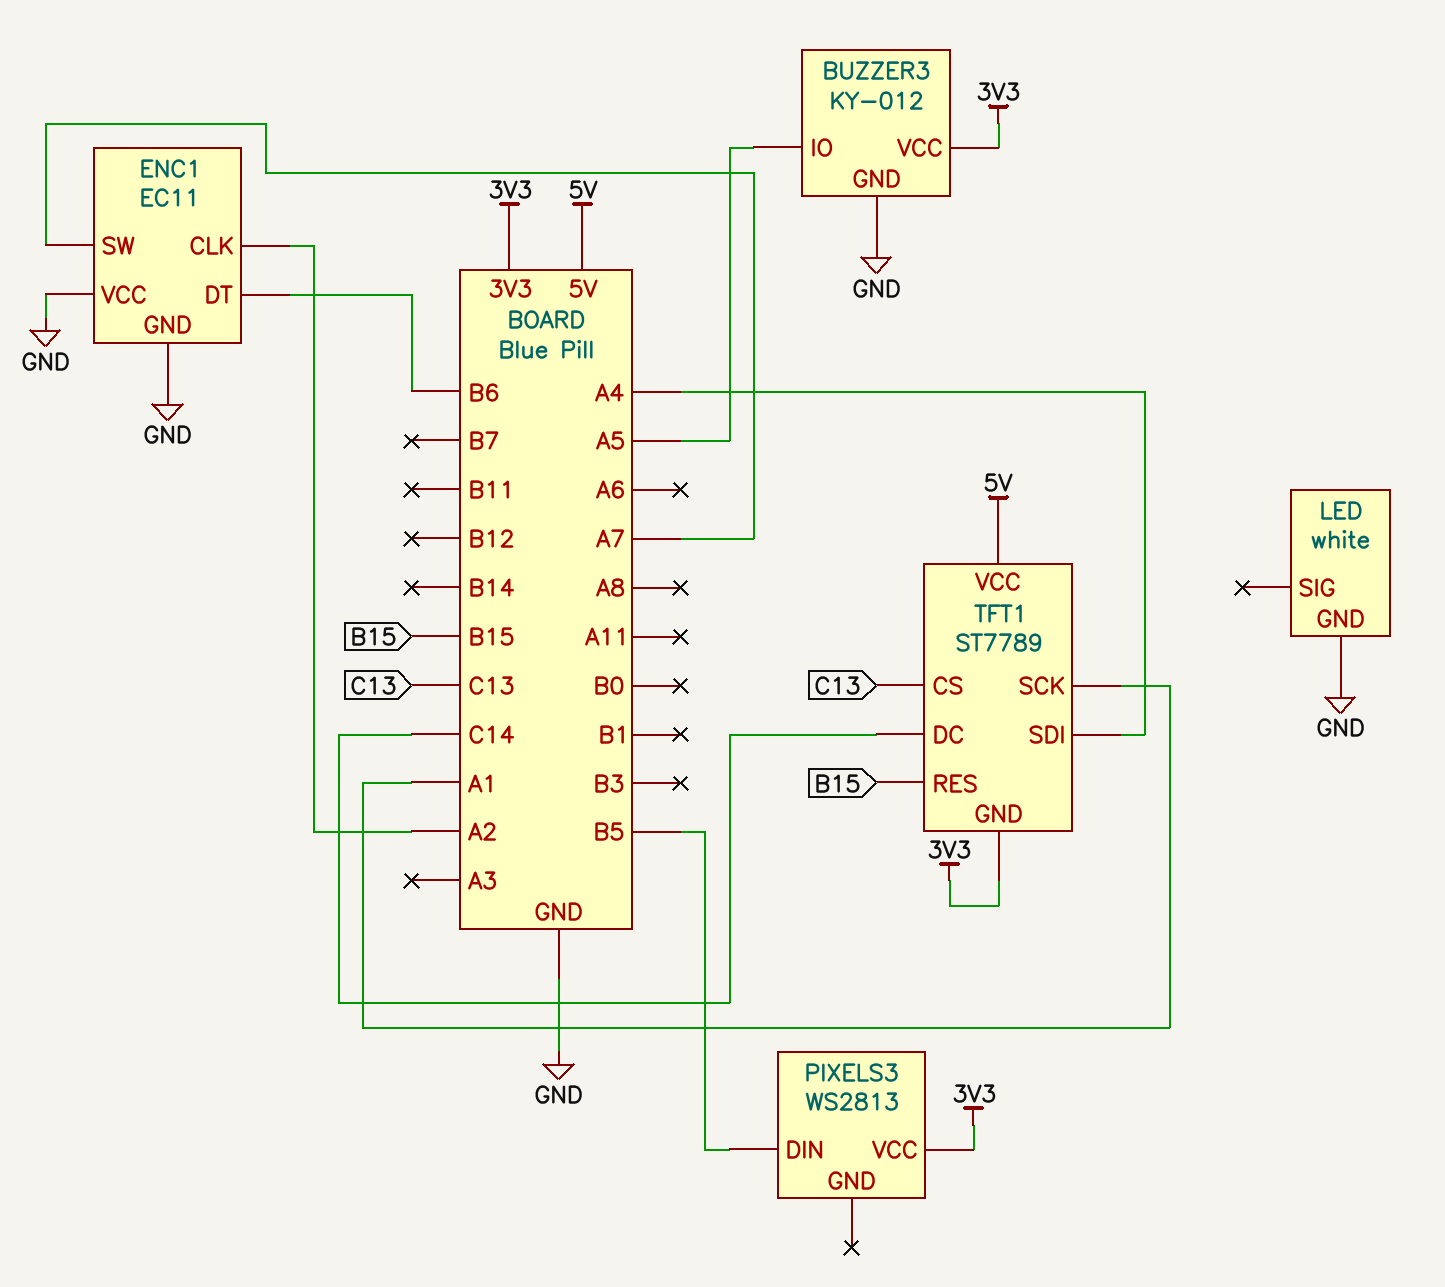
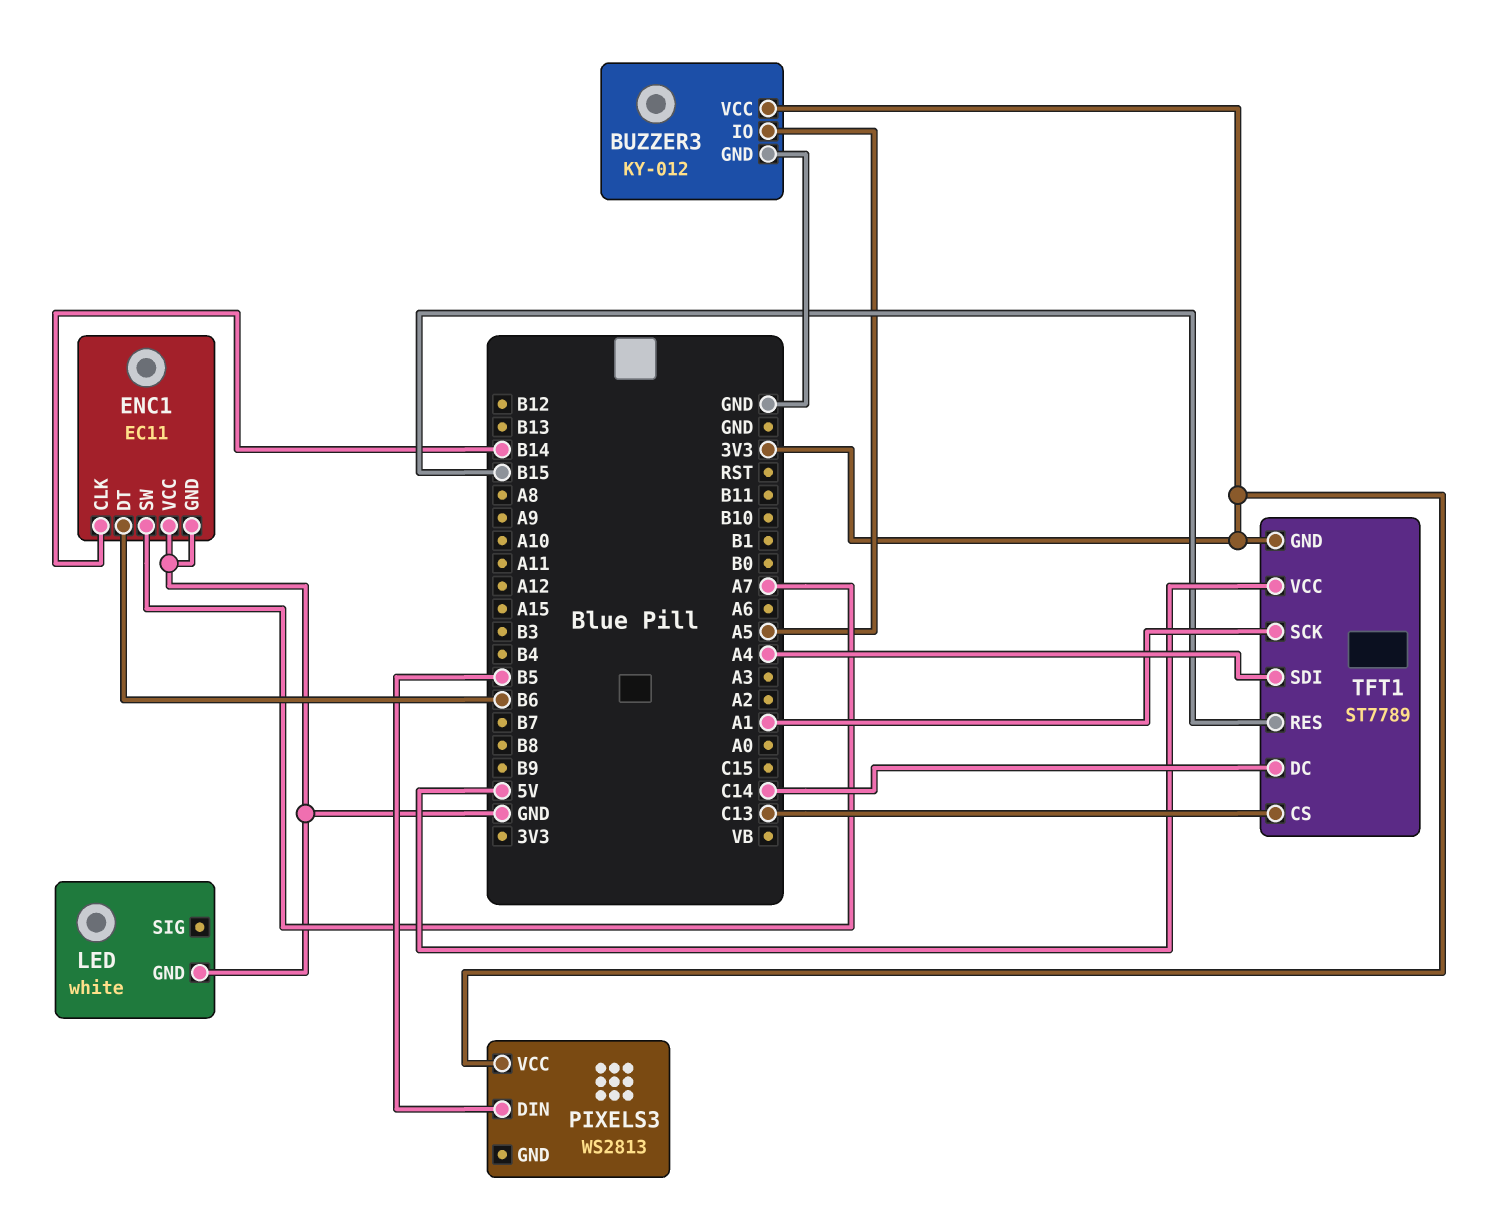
ENC1 pin CLK: A2 -> B14

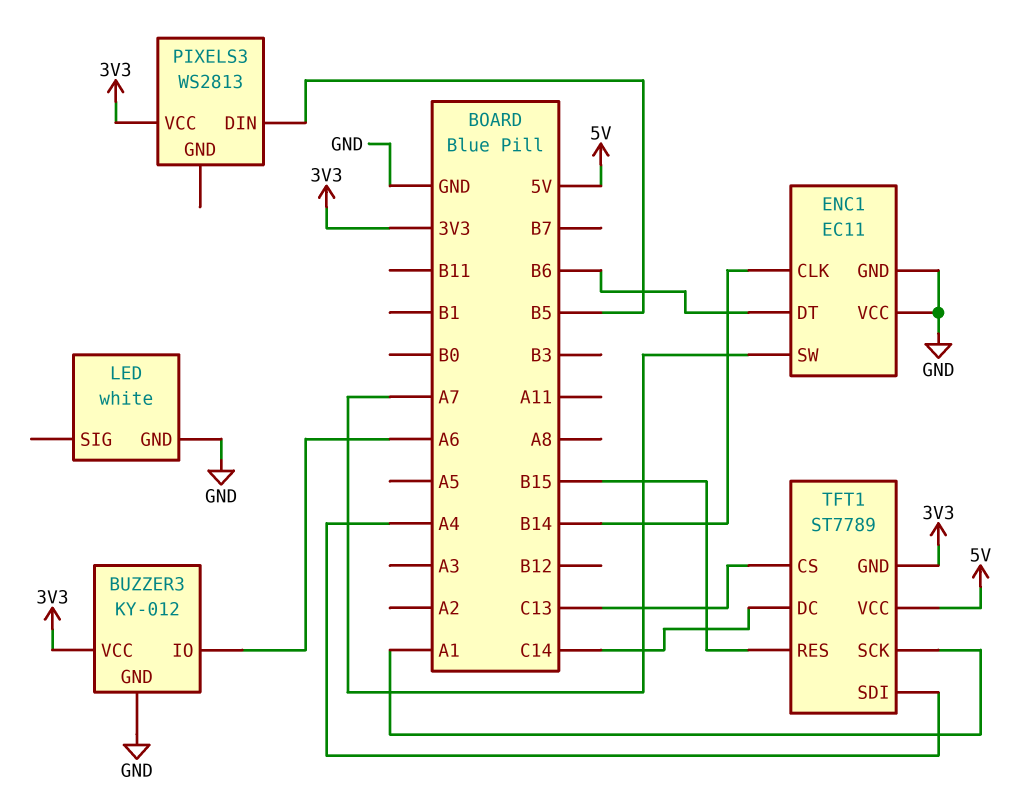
BUZZER3 pin IO: A5 -> A6

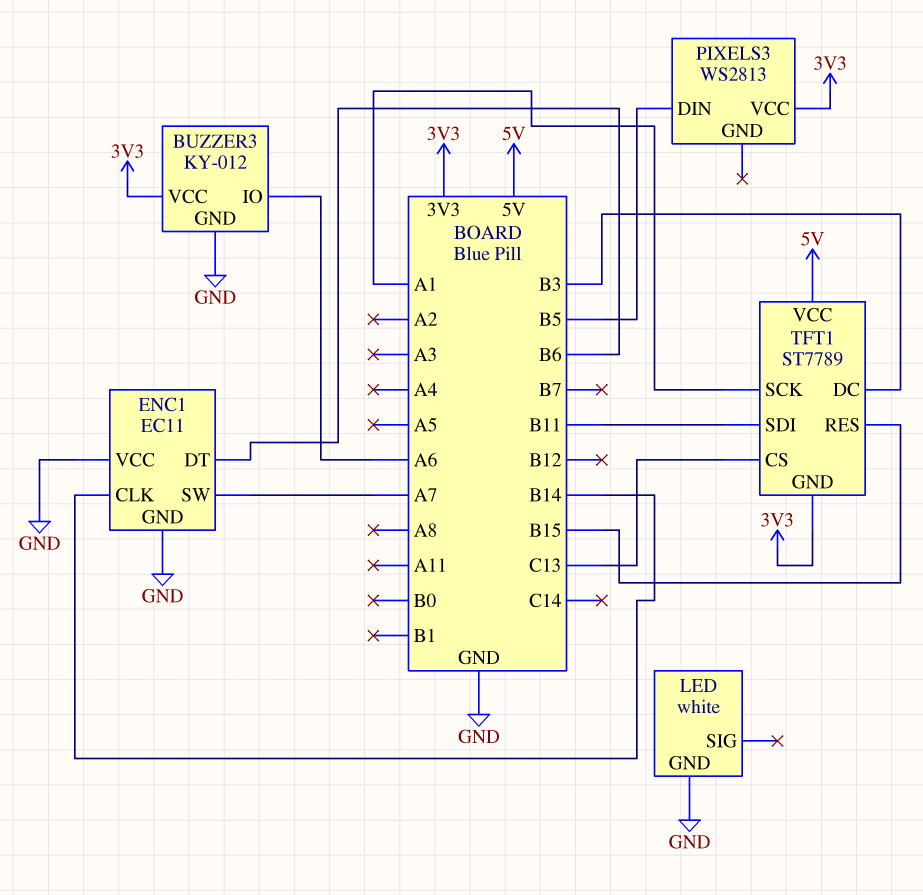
TFT1 pin DC: C14 -> B3
TFT1 pin SDI: A4 -> B11

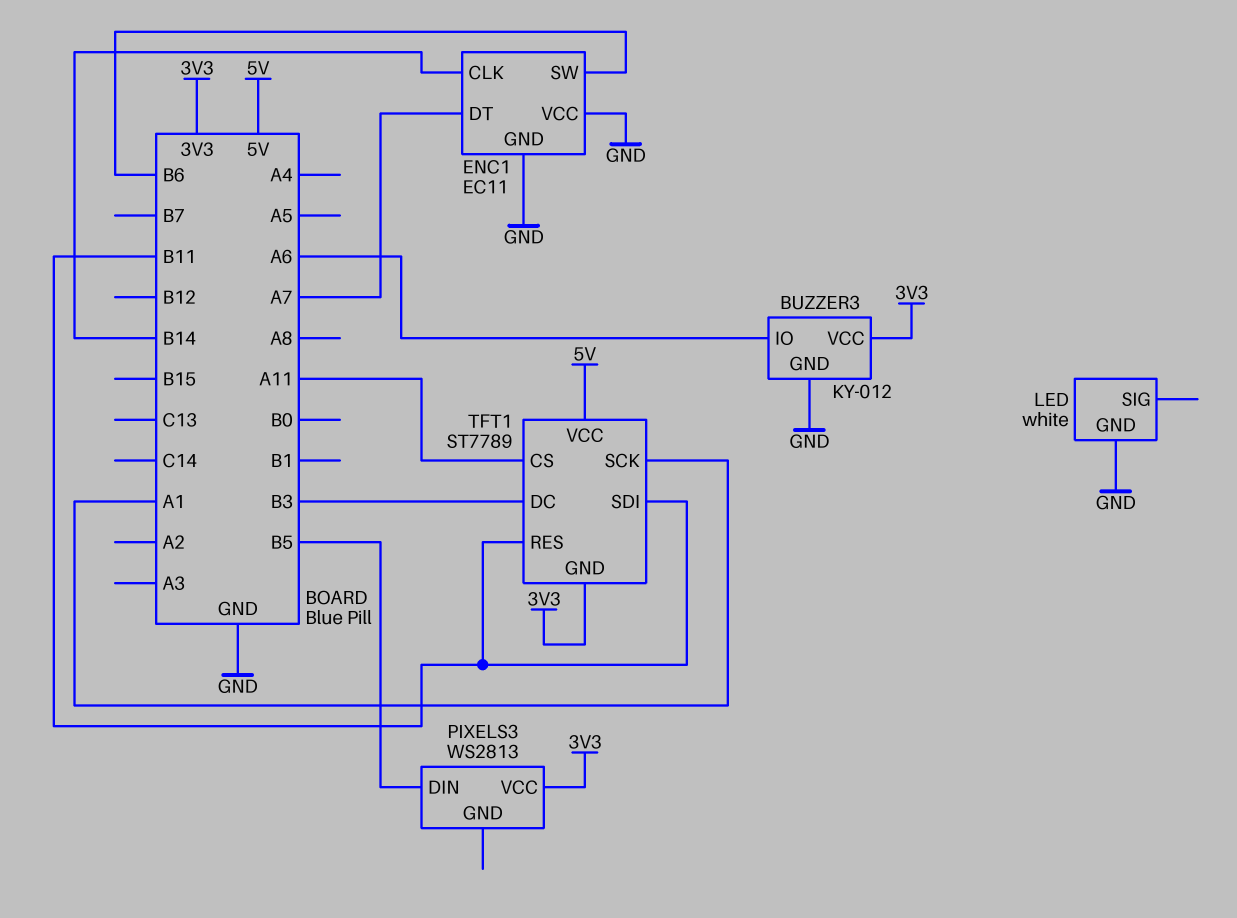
ENC1 pin DT: B6 -> A7
ENC1 pin SW: A7 -> B6
TFT1 pin CS: C13 -> A11
TFT1 pin RES: B15 -> B11

